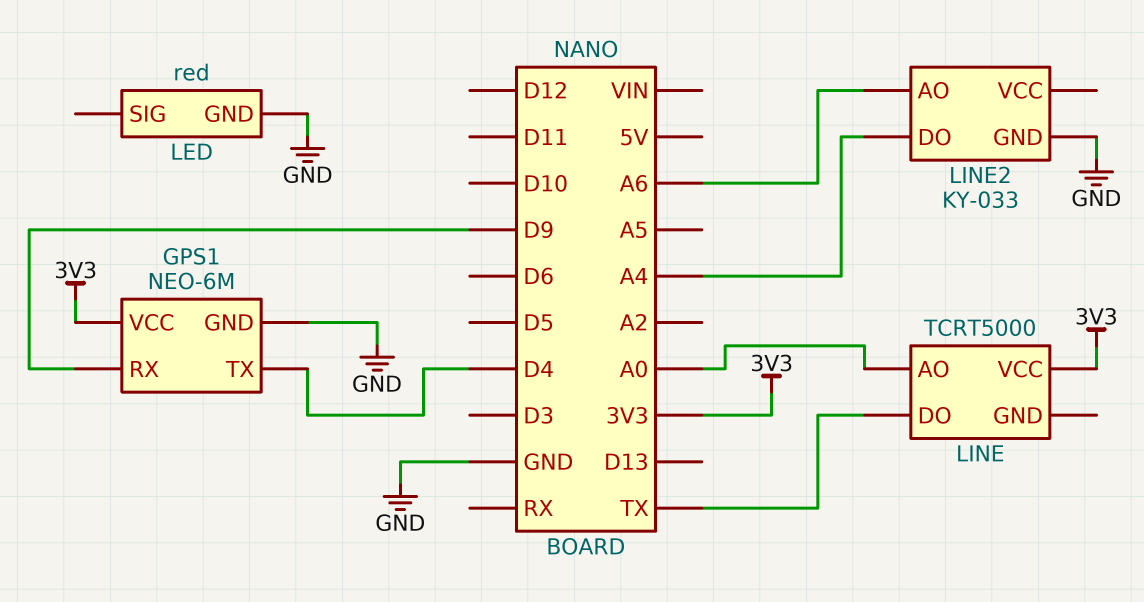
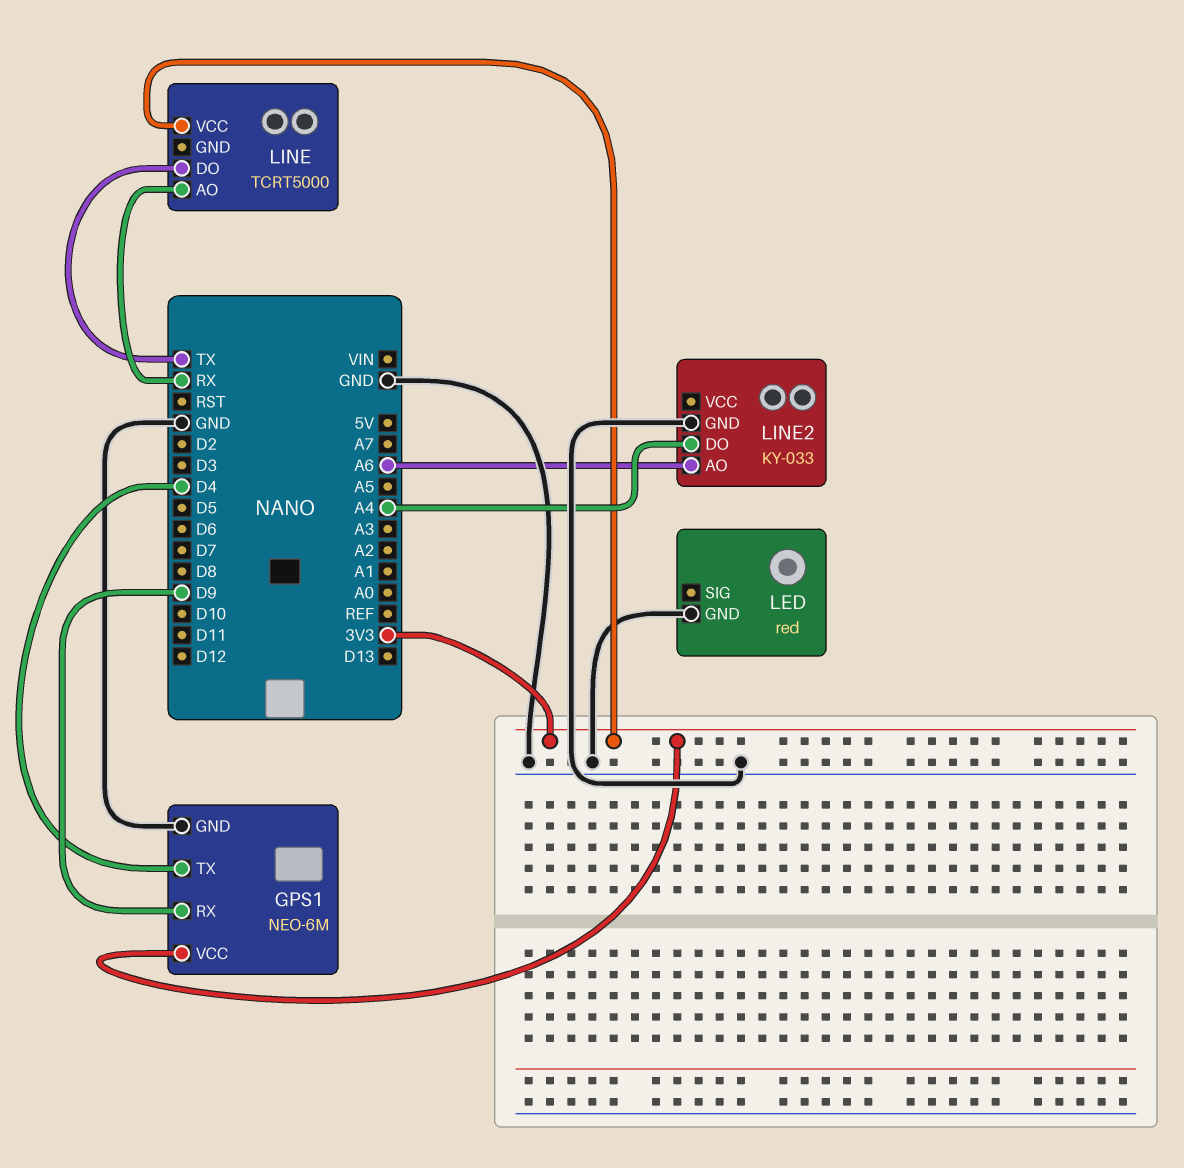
LINE pin AO: A0 -> RX

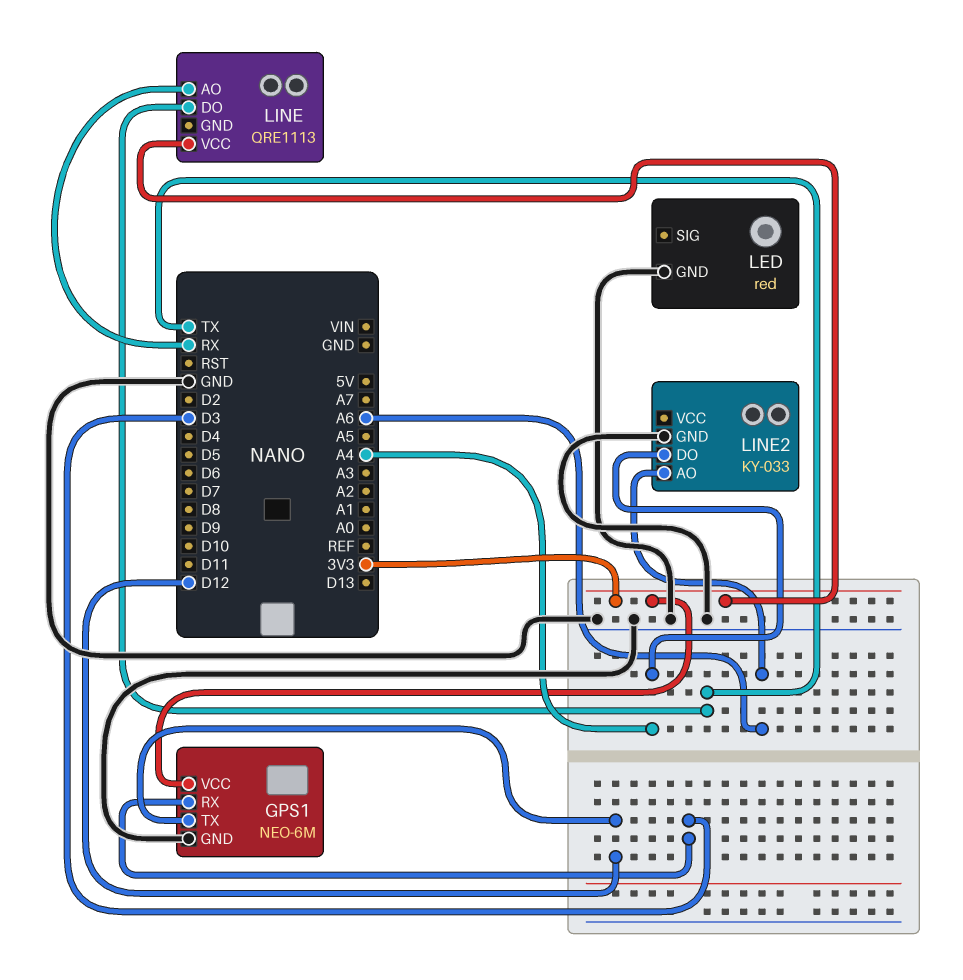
GPS1 pin RX: D9 -> D3
GPS1 pin TX: D4 -> D12
LINE: TCRT5000 -> QRE1113

